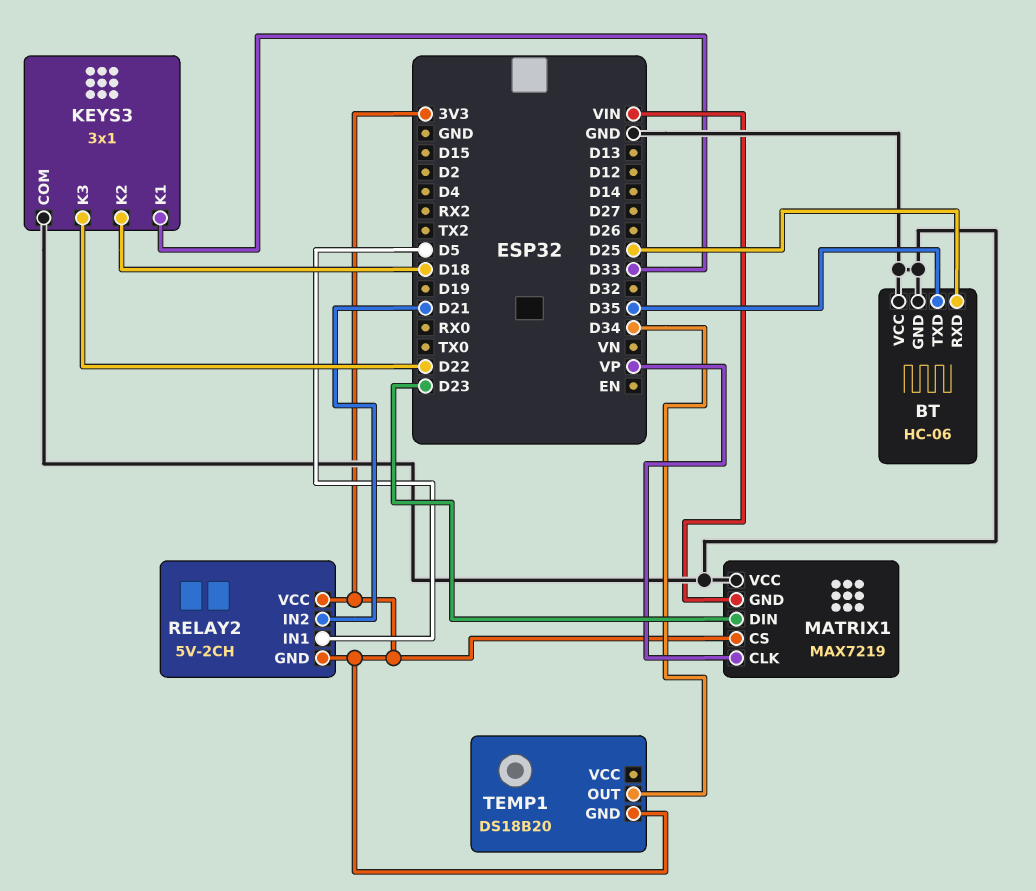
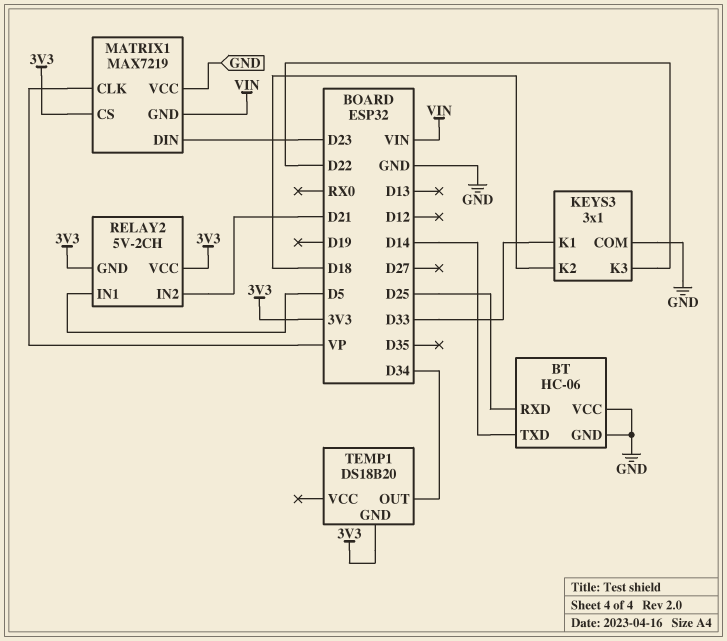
BT pin TXD: D35 -> D14

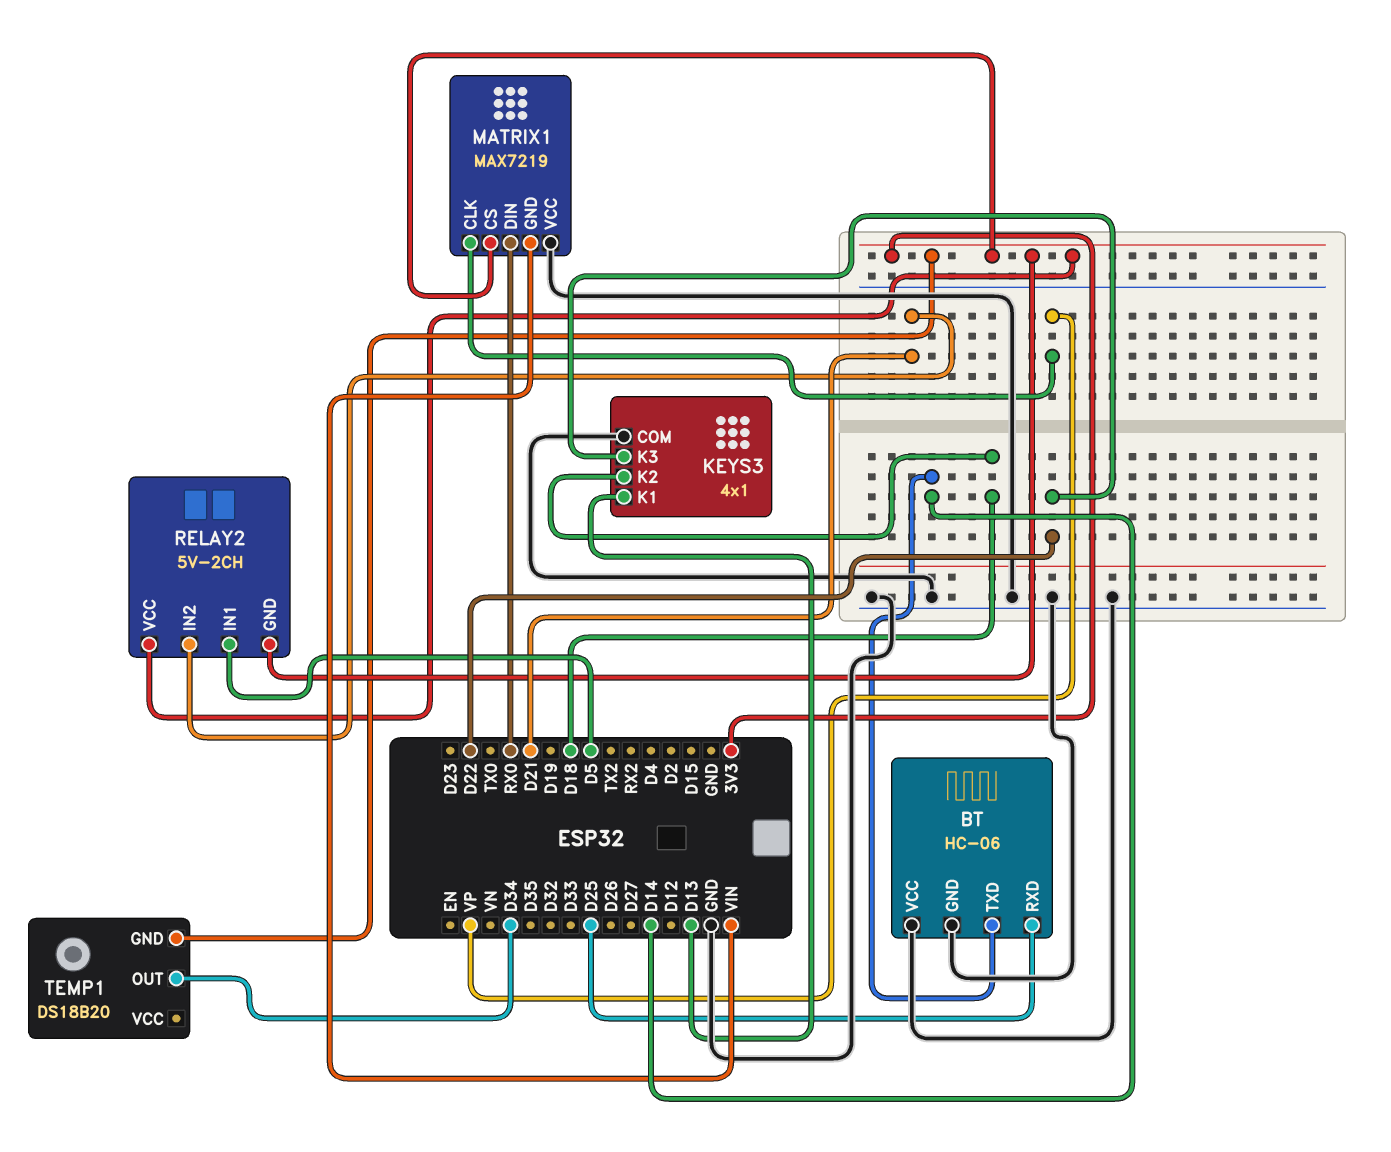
KEYS3: 3x1 -> 4x1
KEYS3 pin K1: D33 -> D13
MATRIX1 pin DIN: D23 -> RX0

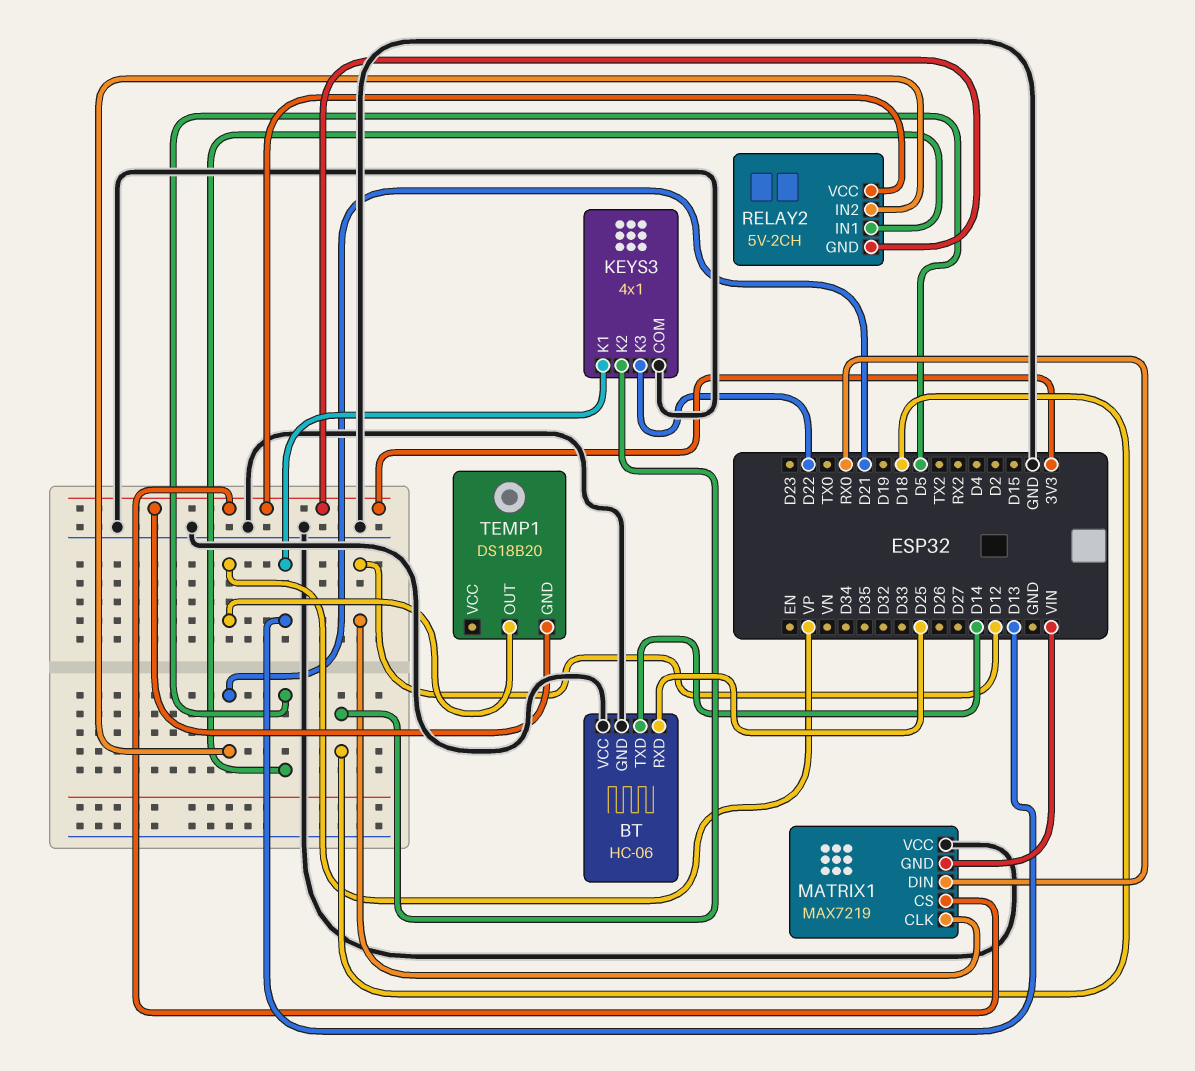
MATRIX1 pin CLK: VP -> D12
TEMP1 pin OUT: D34 -> VP

